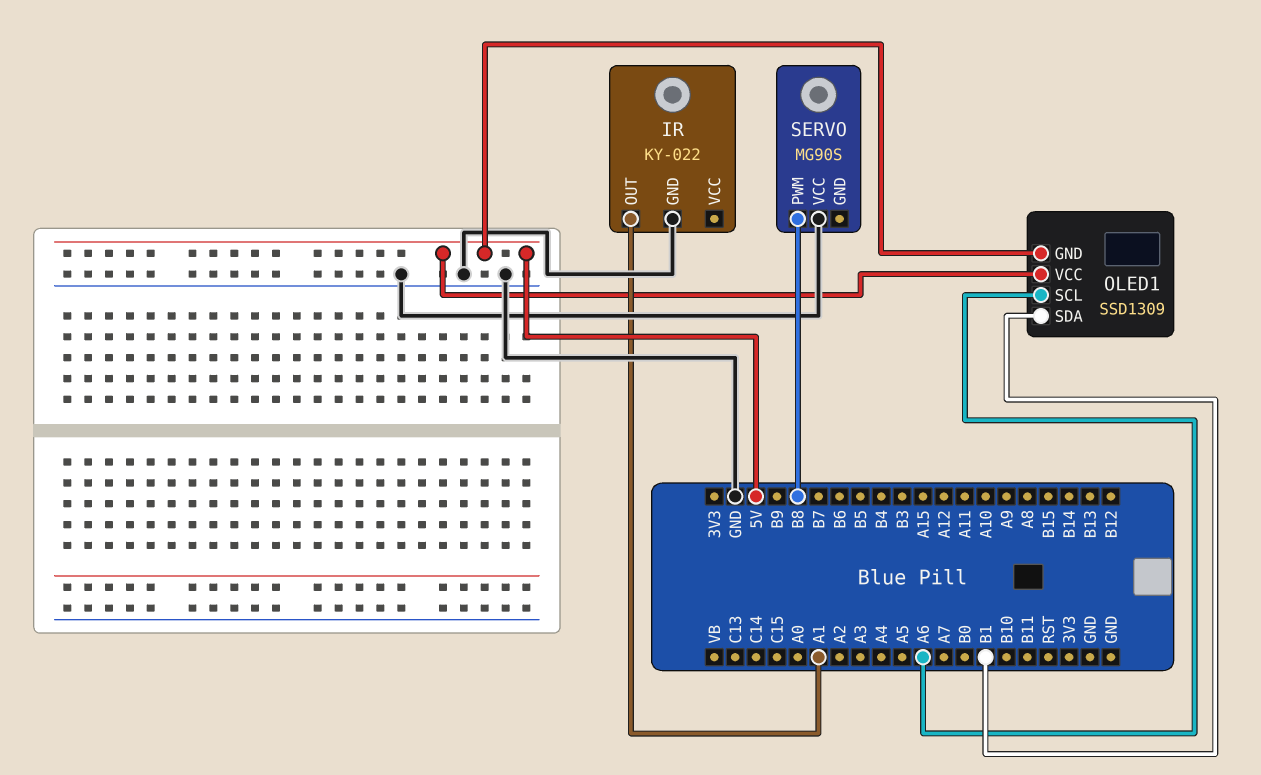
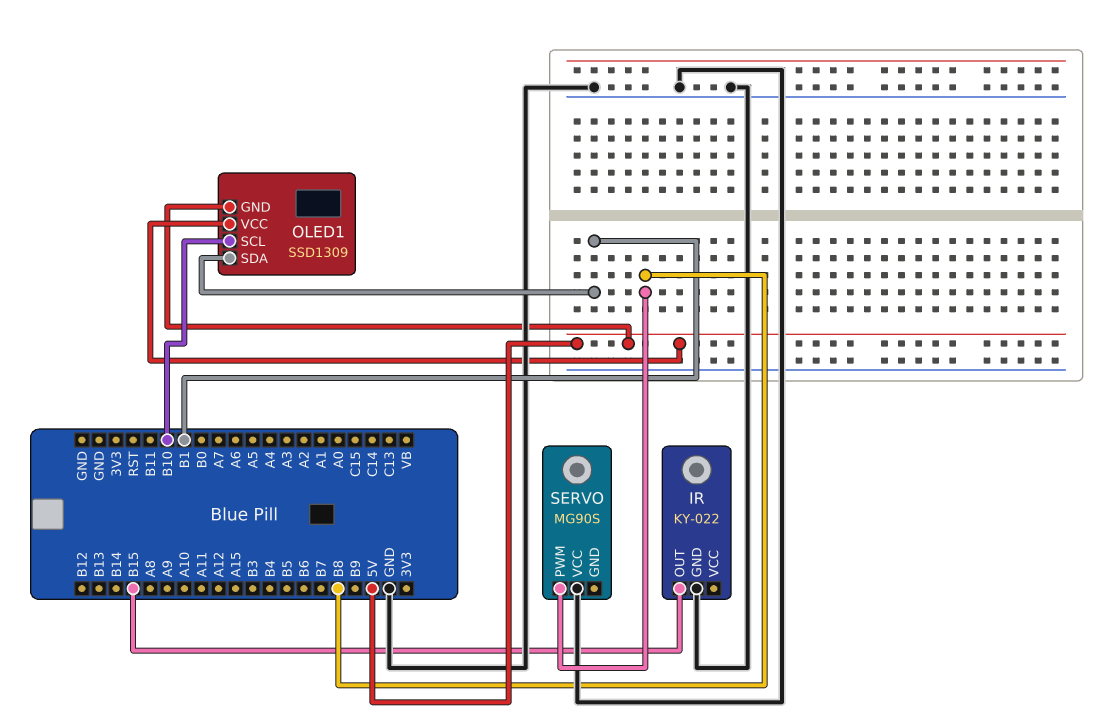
IR pin OUT: A1 -> B15
OLED1 pin SCL: A6 -> B10

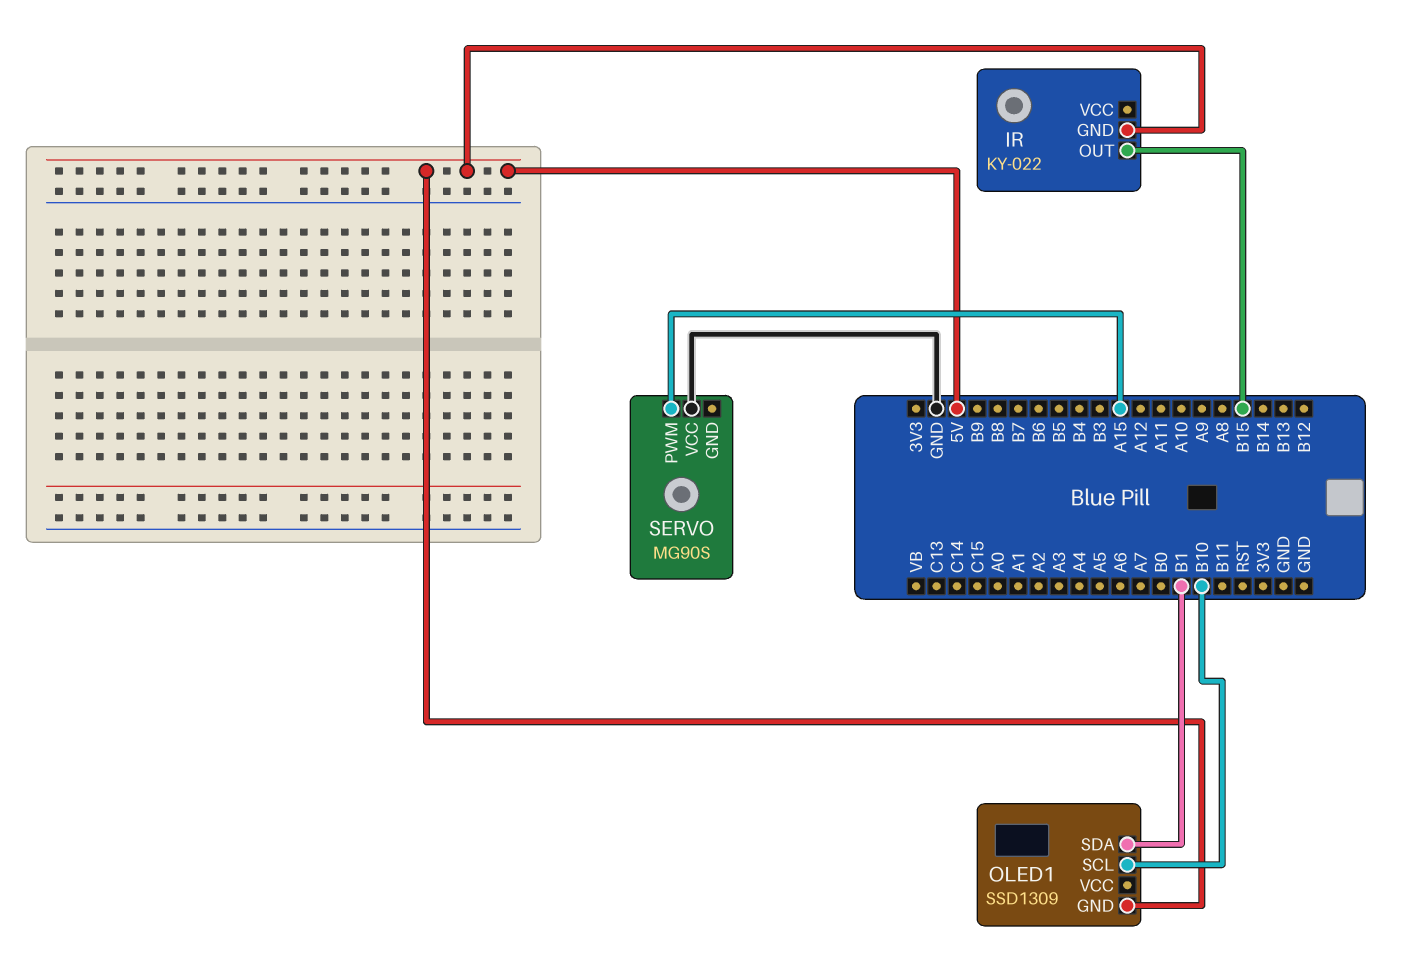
IR pin GND: GND -> 5V
OLED1 pin VCC: 5V -> none
SERVO pin PWM: B8 -> A15

